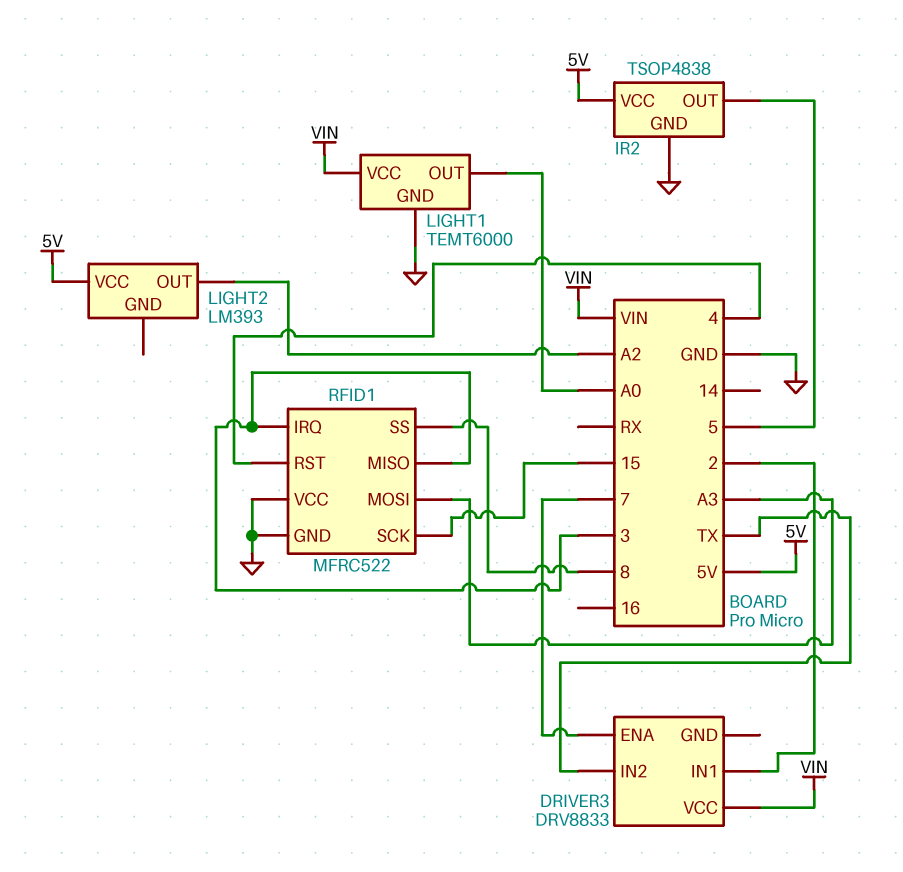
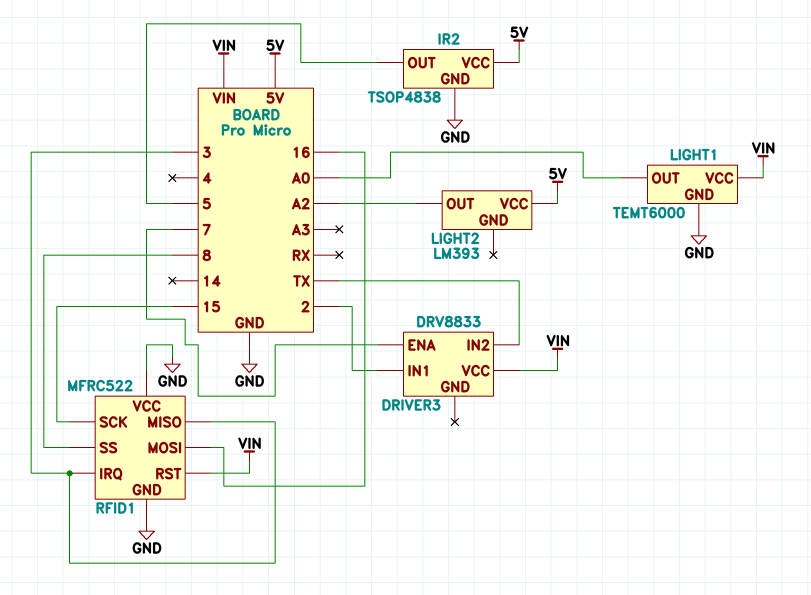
RFID1 pin MOSI: A3 -> 16
RFID1 pin RST: 4 -> VIN

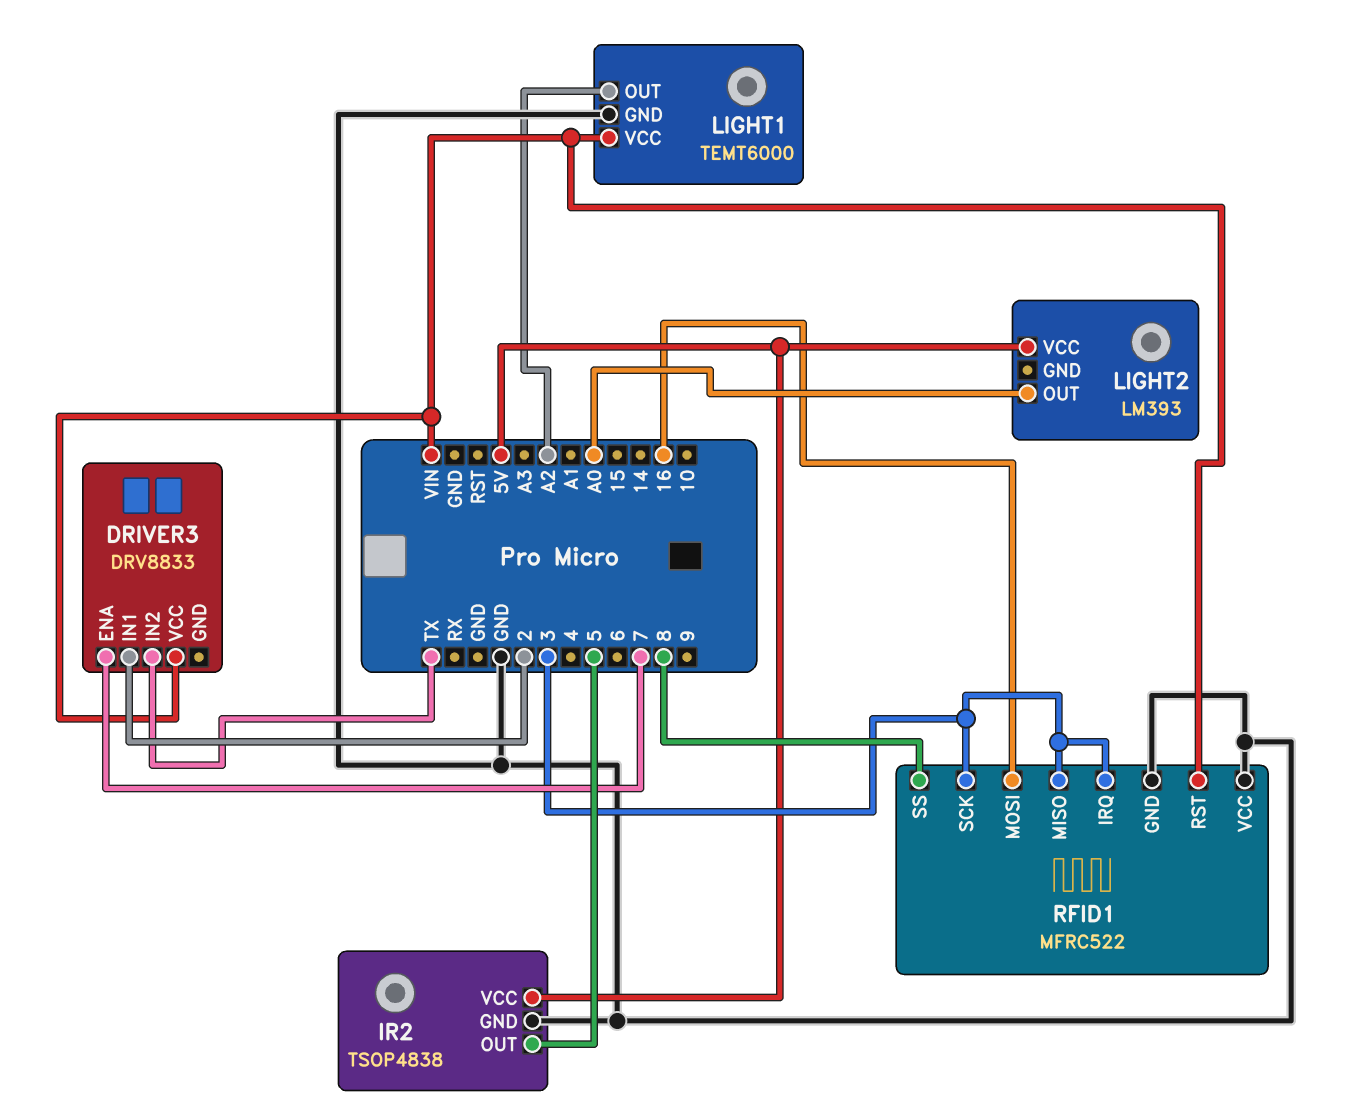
LIGHT1 pin OUT: A0 -> A2
LIGHT2 pin OUT: A2 -> A0
RFID1 pin SCK: 15 -> 3

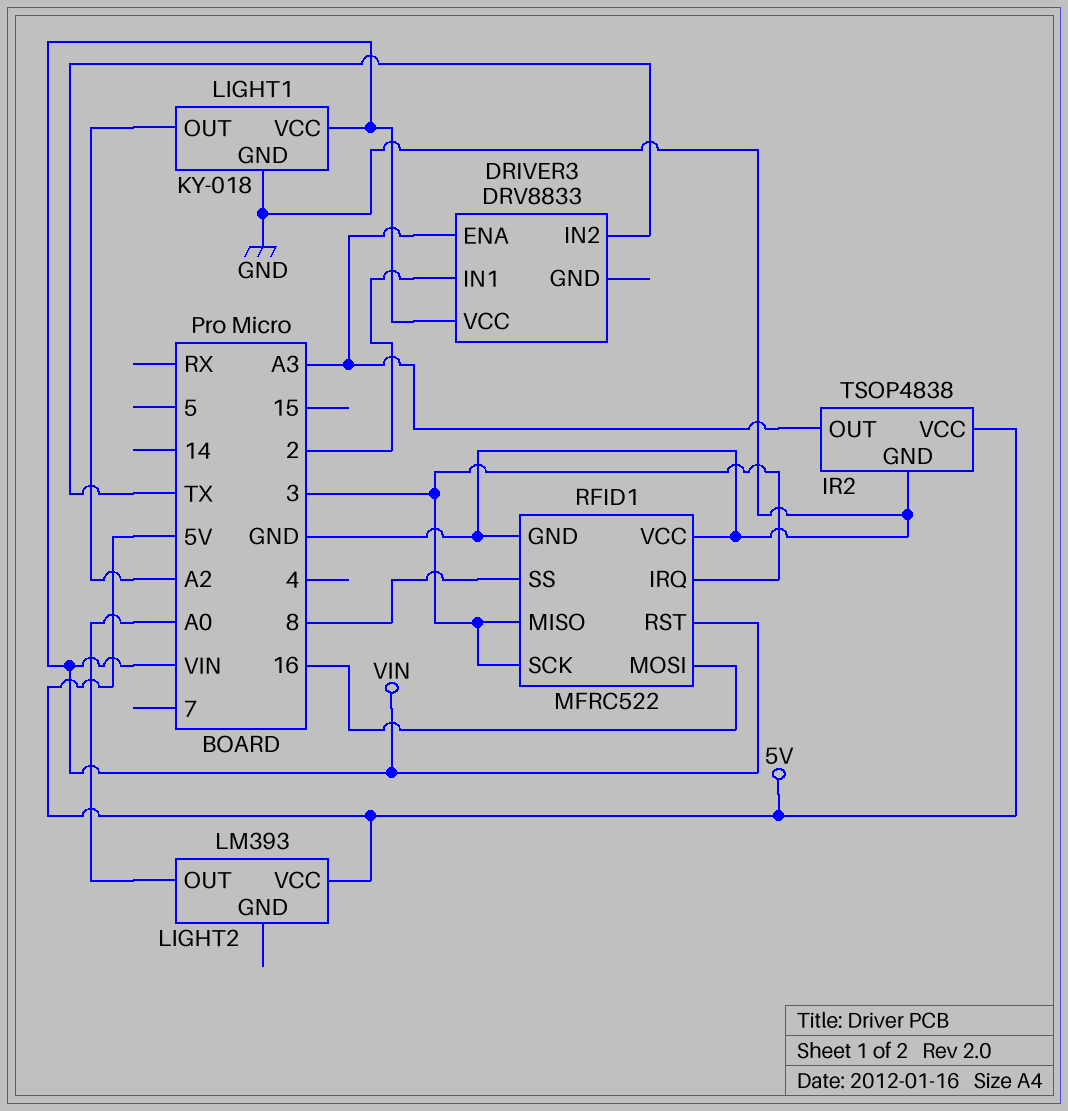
DRIVER3 pin ENA: 7 -> A3
IR2 pin OUT: 5 -> A3
LIGHT1: TEMT6000 -> KY-018

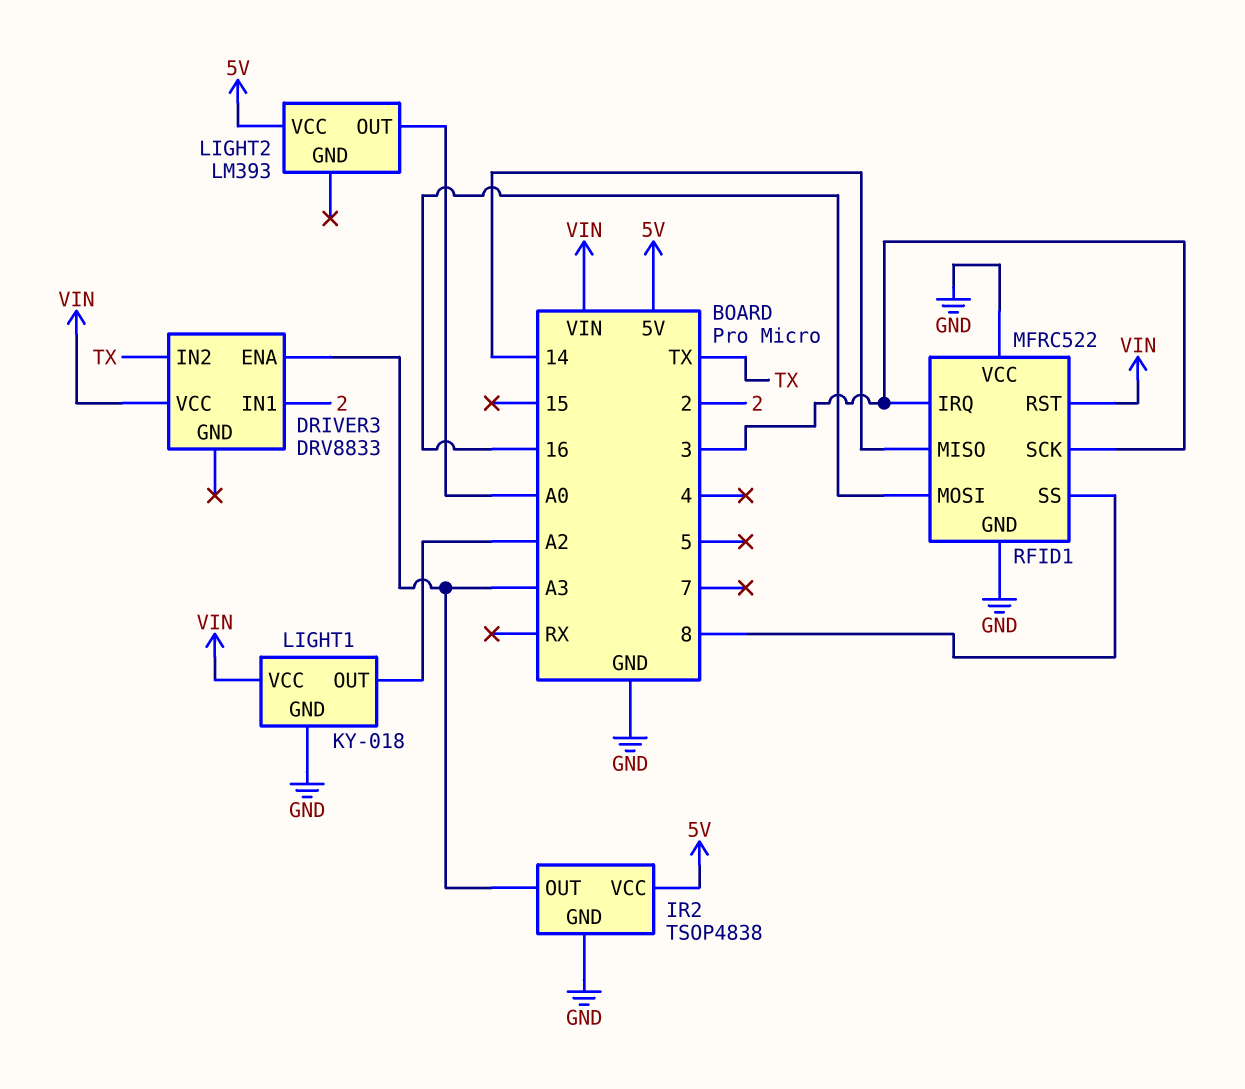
RFID1 pin MISO: 3 -> 14

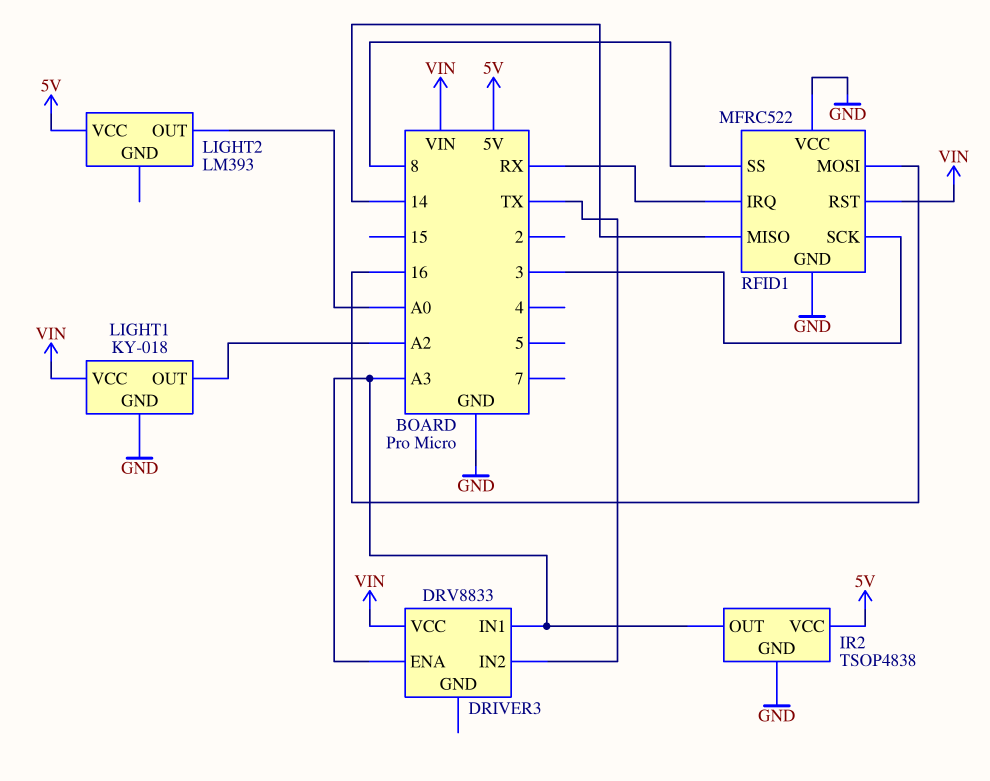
DRIVER3 pin IN1: 2 -> A3
RFID1 pin IRQ: 3 -> RX

